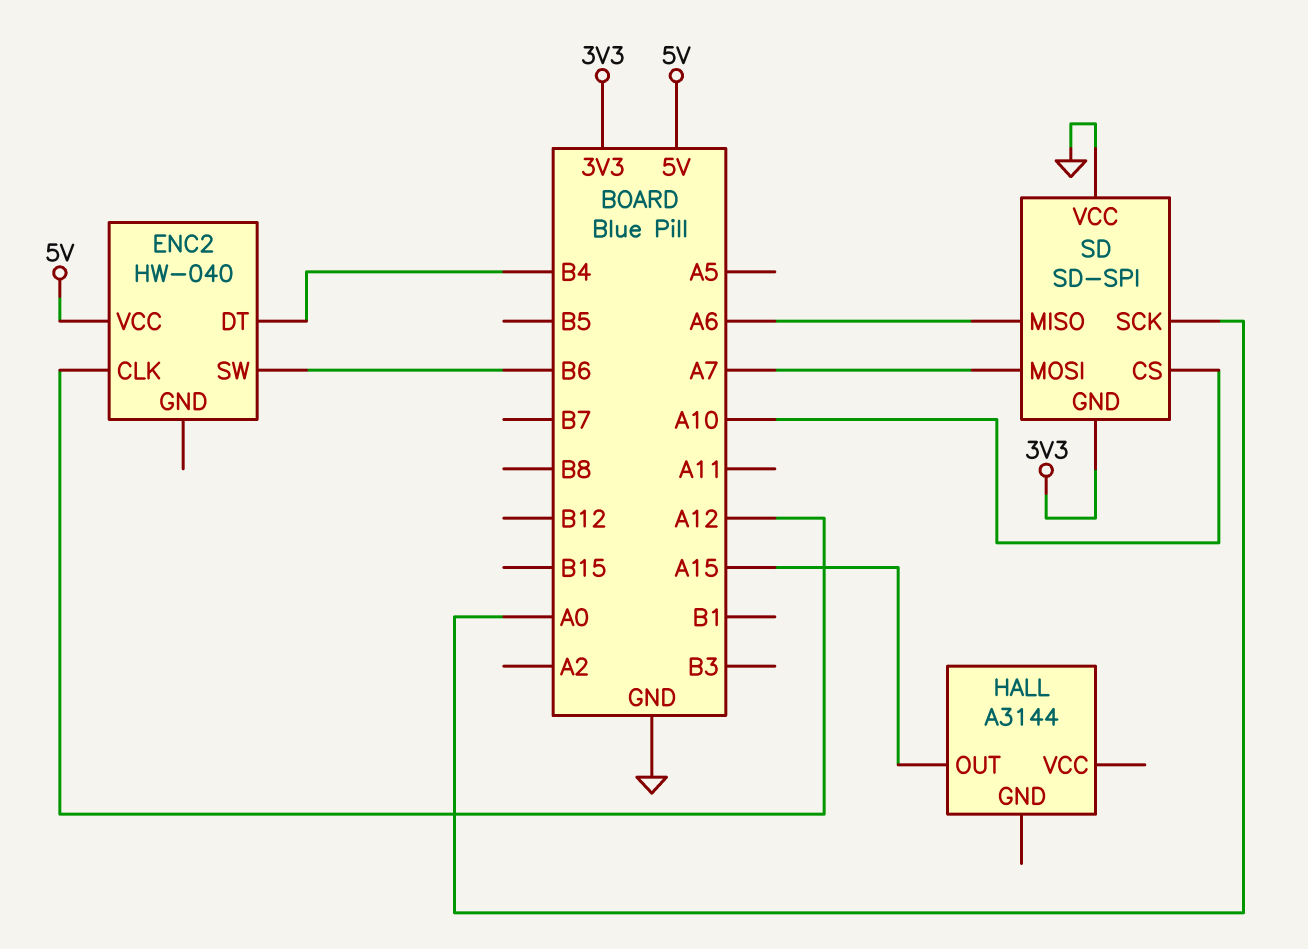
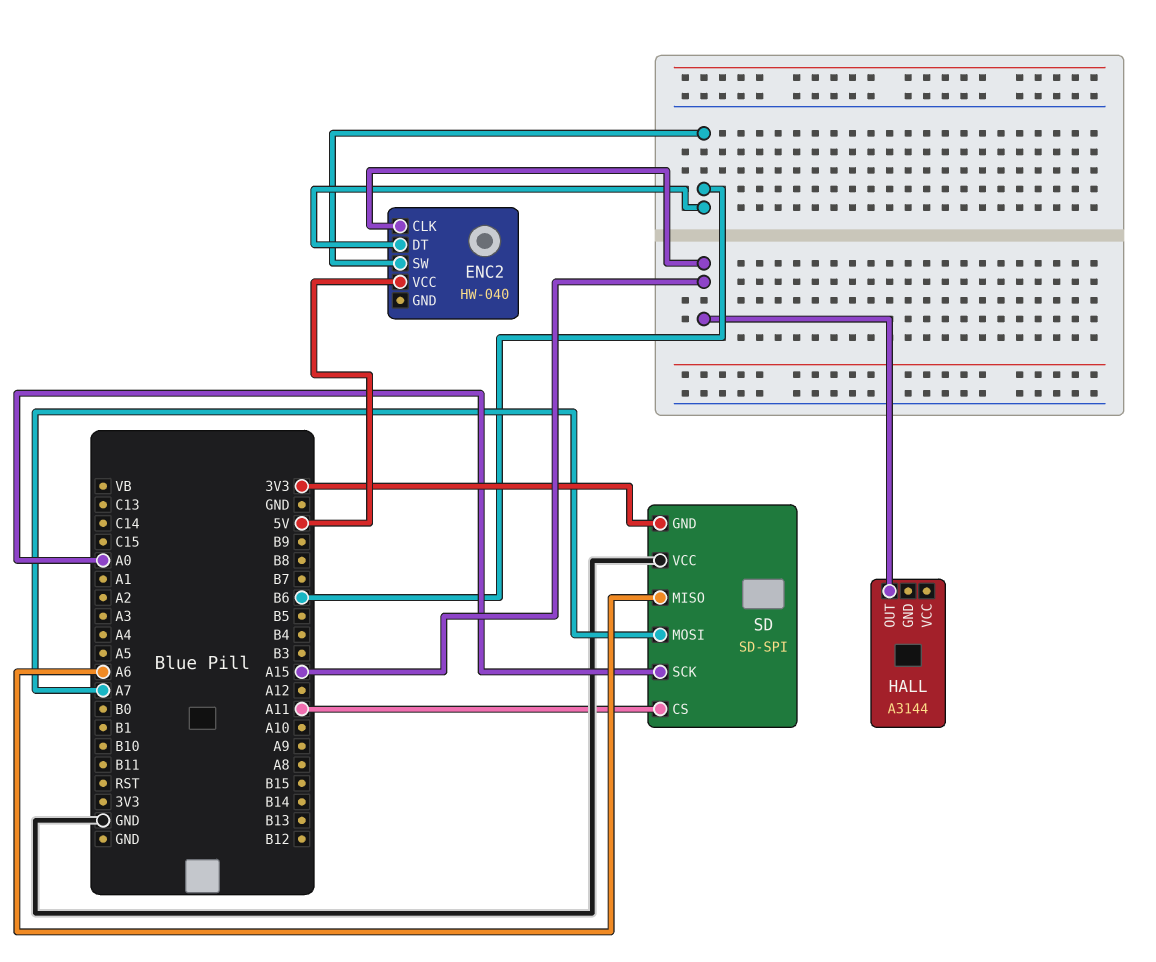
ENC2 pin CLK: A12 -> A15
ENC2 pin DT: B4 -> B6
SD pin CS: A10 -> A11

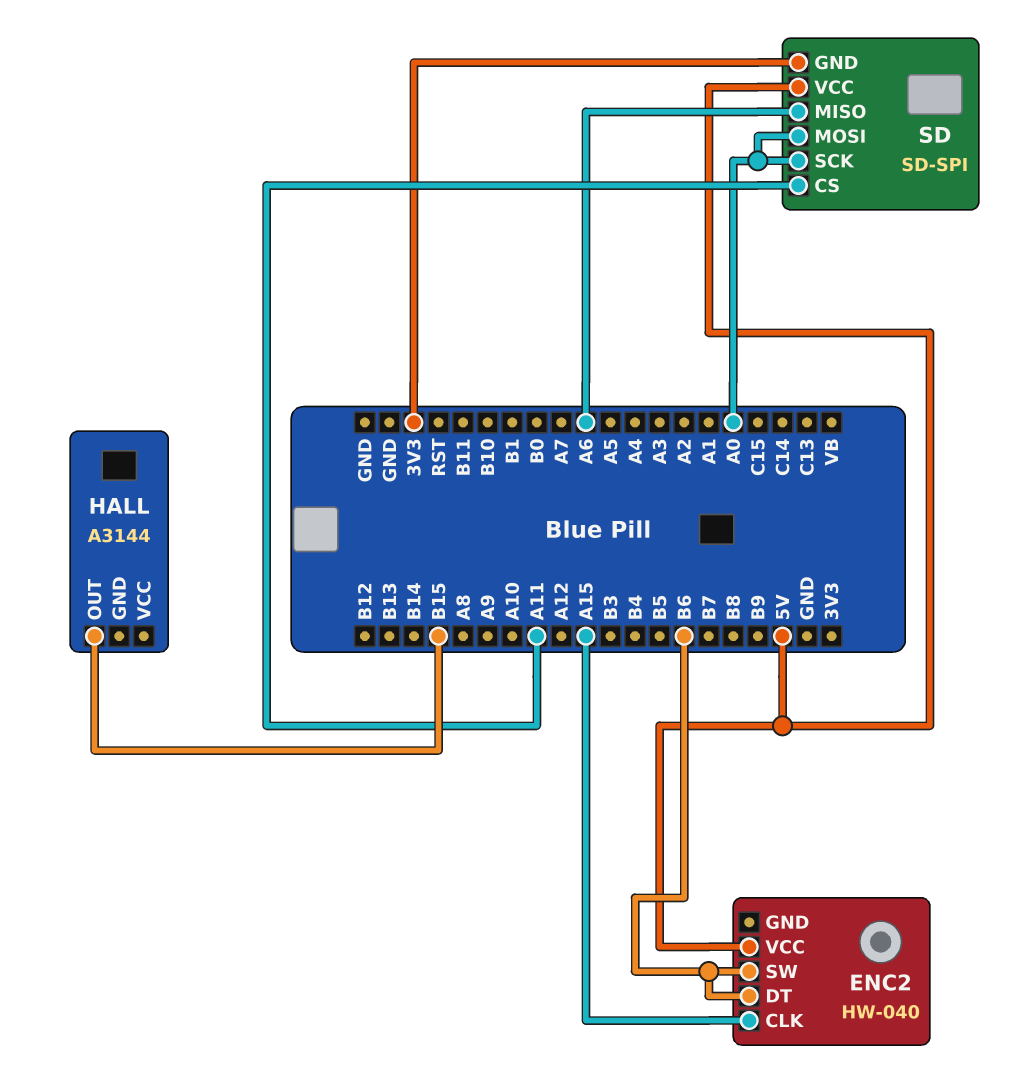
HALL pin OUT: A15 -> B15
SD pin MOSI: A7 -> A0
SD pin VCC: GND -> 5V

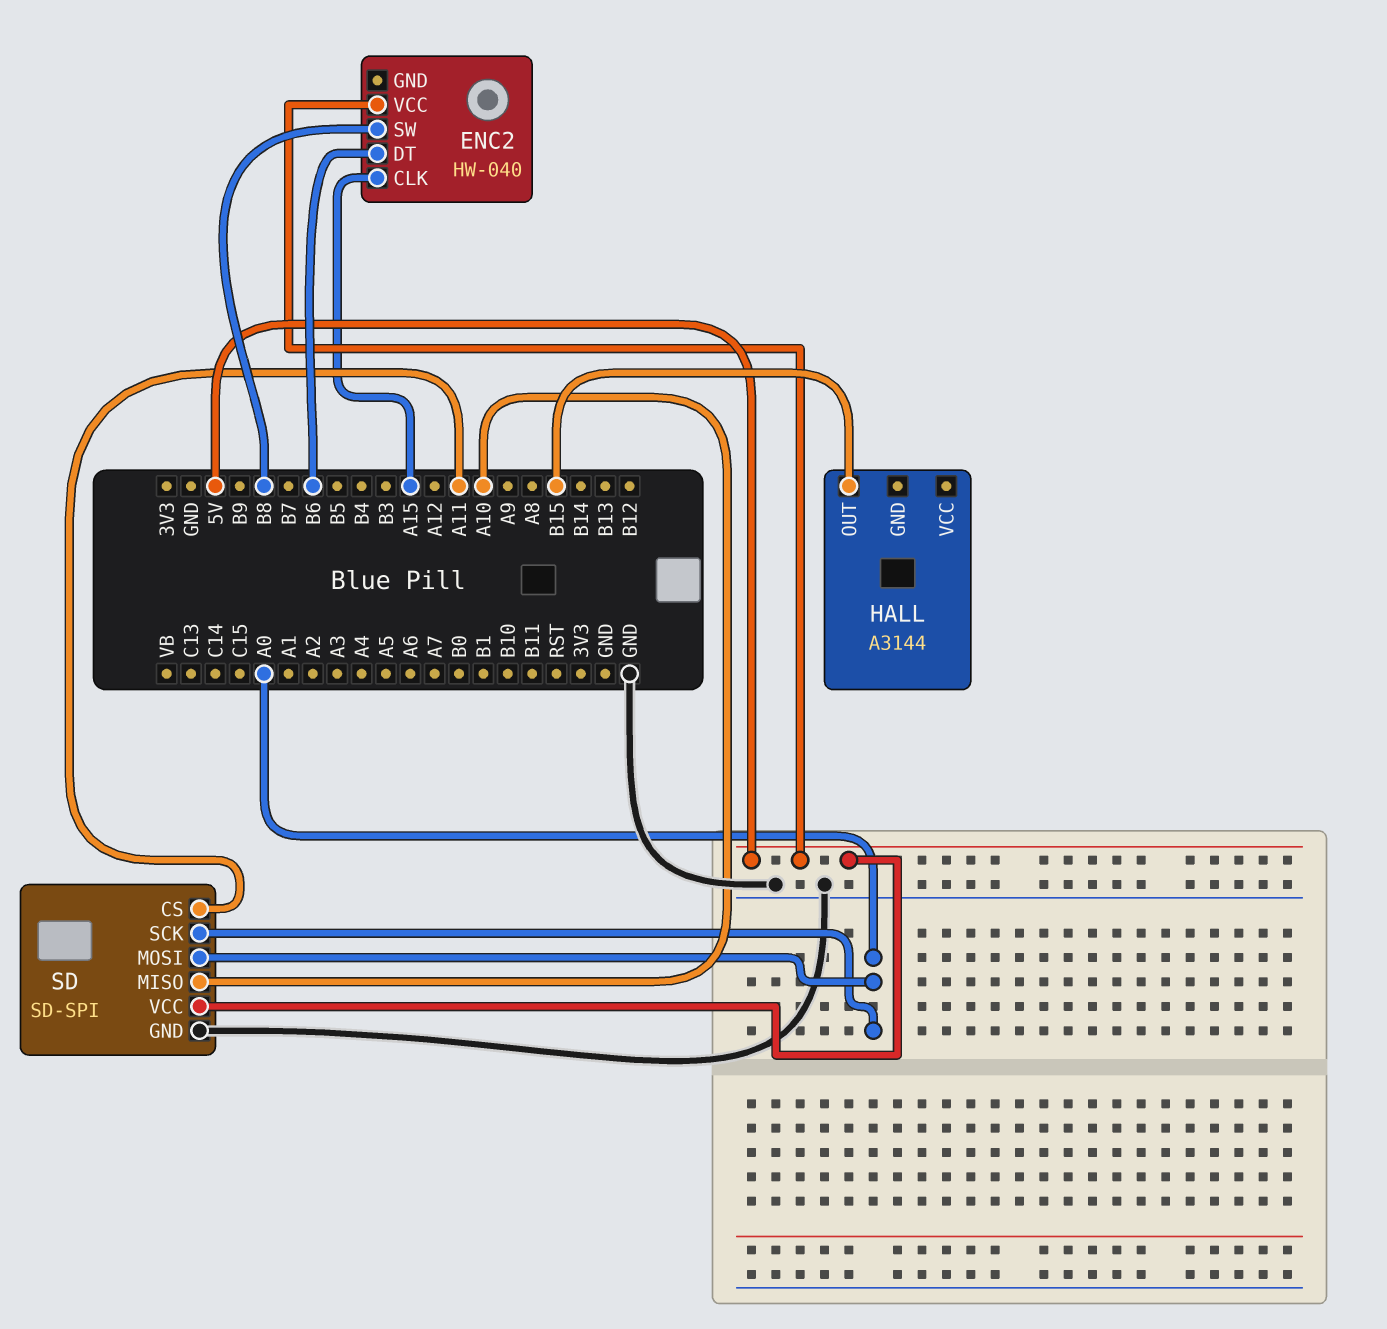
ENC2 pin SW: B6 -> B8
SD pin GND: 3V3 -> GND
SD pin MISO: A6 -> A10

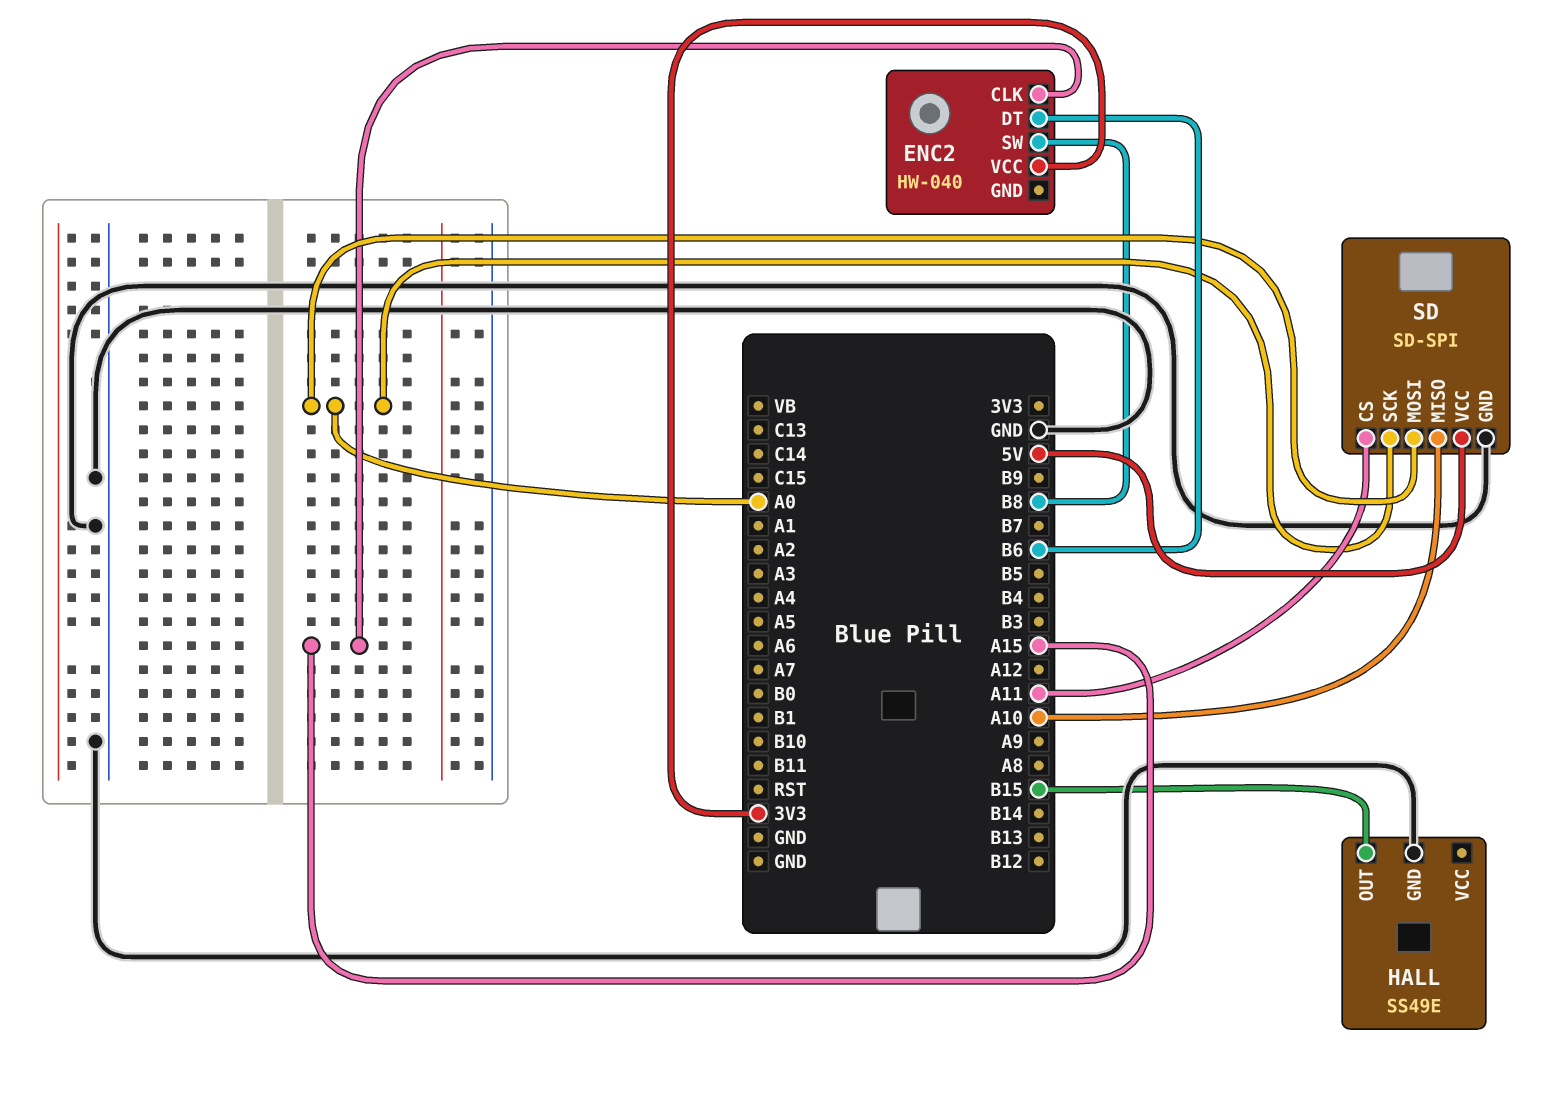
ENC2 pin VCC: 5V -> 3V3
HALL: A3144 -> SS49E
HALL pin GND: none -> GND

